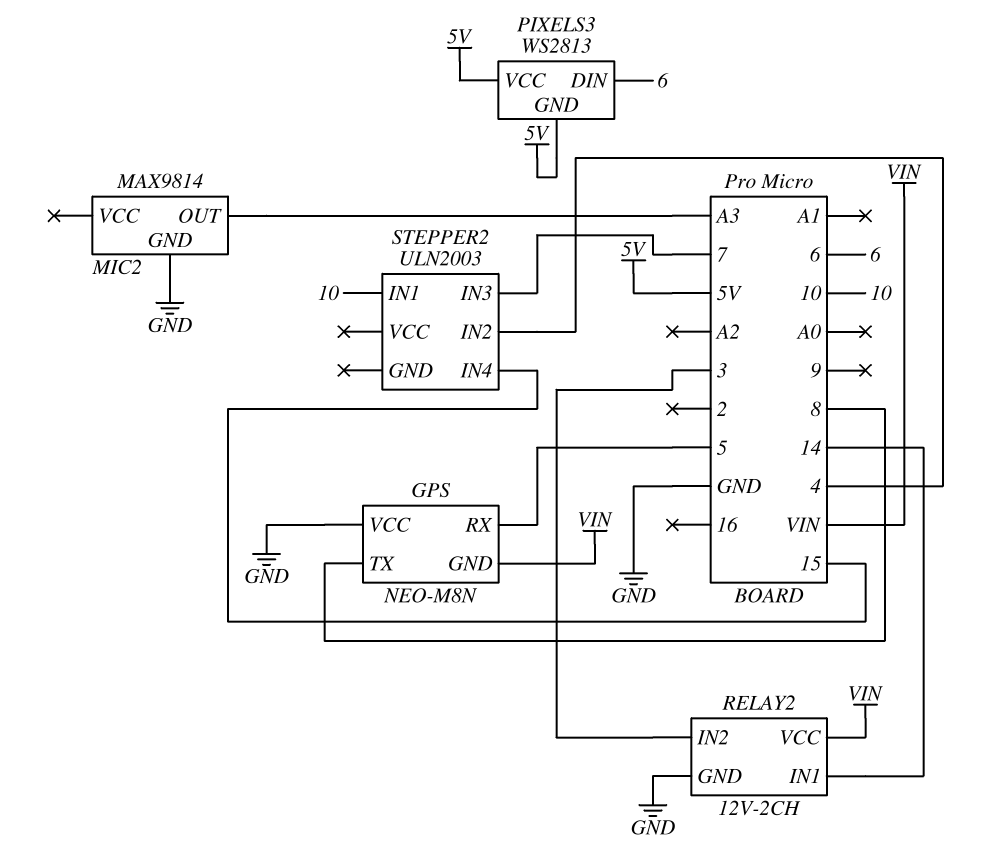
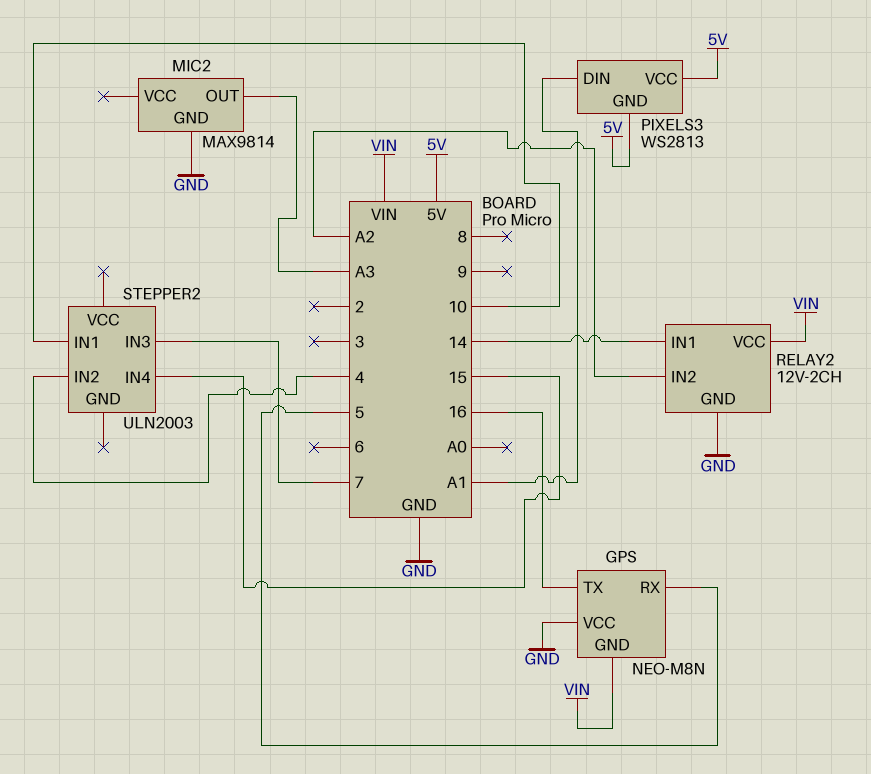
GPS pin TX: 8 -> 16
PIXELS3 pin DIN: 6 -> A1
RELAY2 pin IN2: 3 -> A2

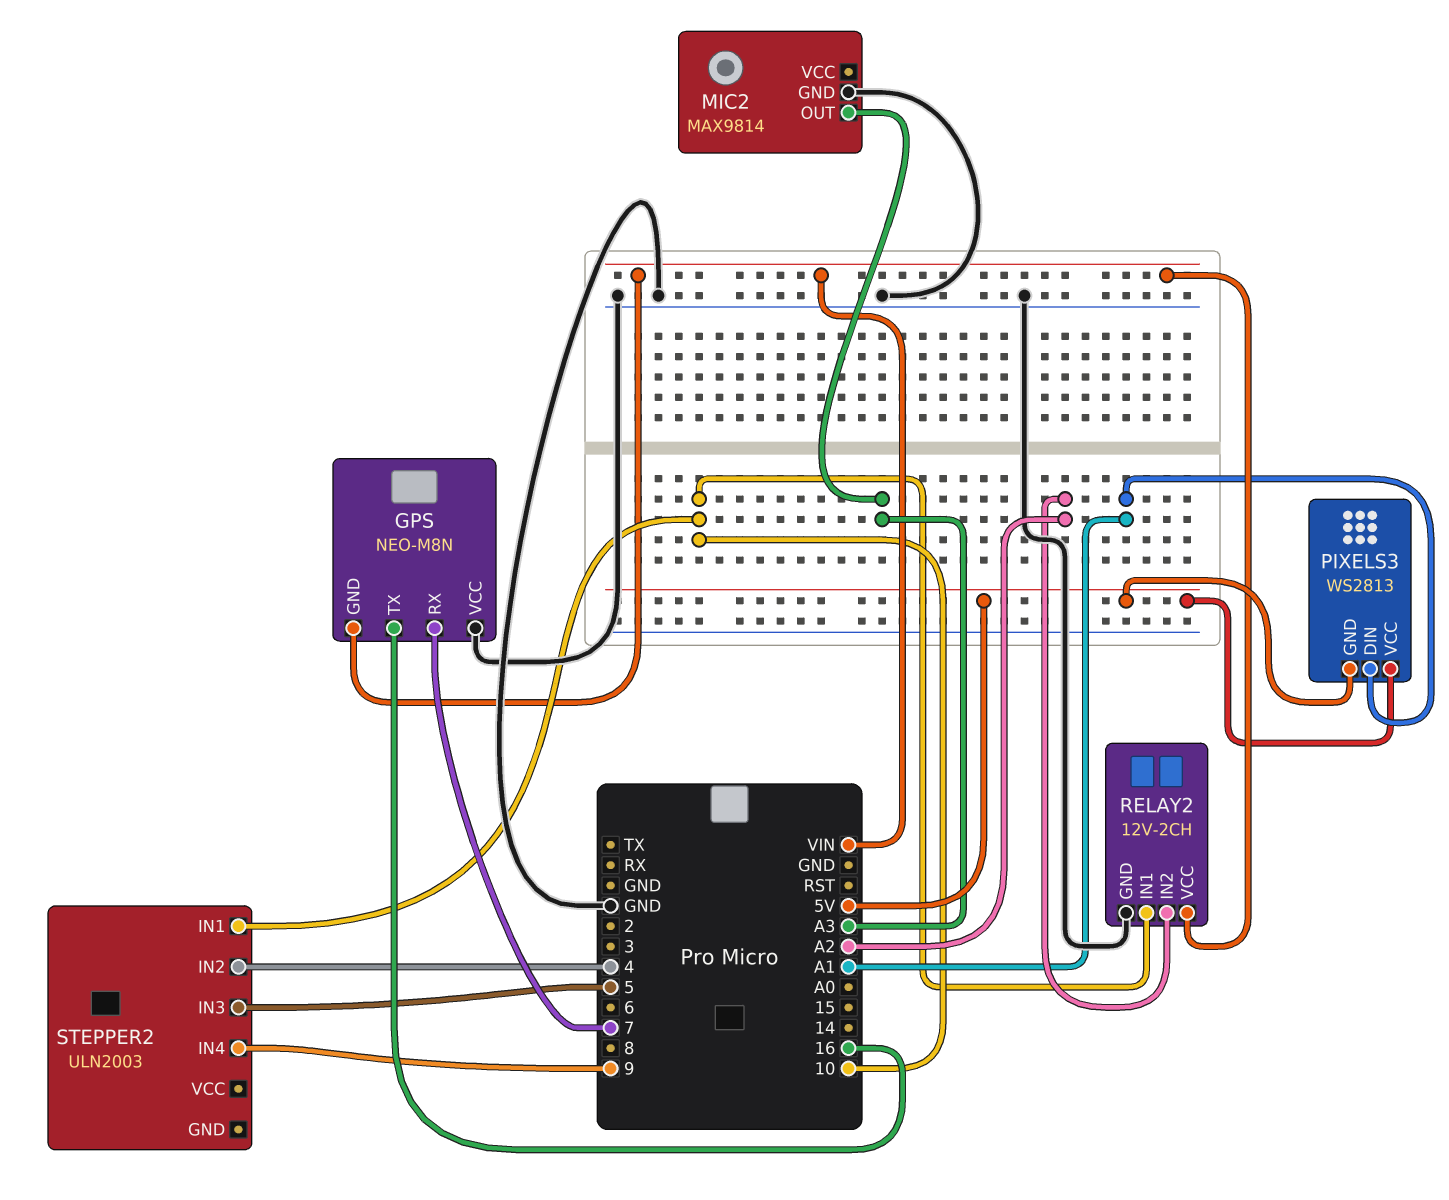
GPS pin RX: 5 -> 7
RELAY2 pin IN1: 14 -> 10
STEPPER2 pin IN3: 7 -> 5
STEPPER2 pin IN4: 15 -> 9

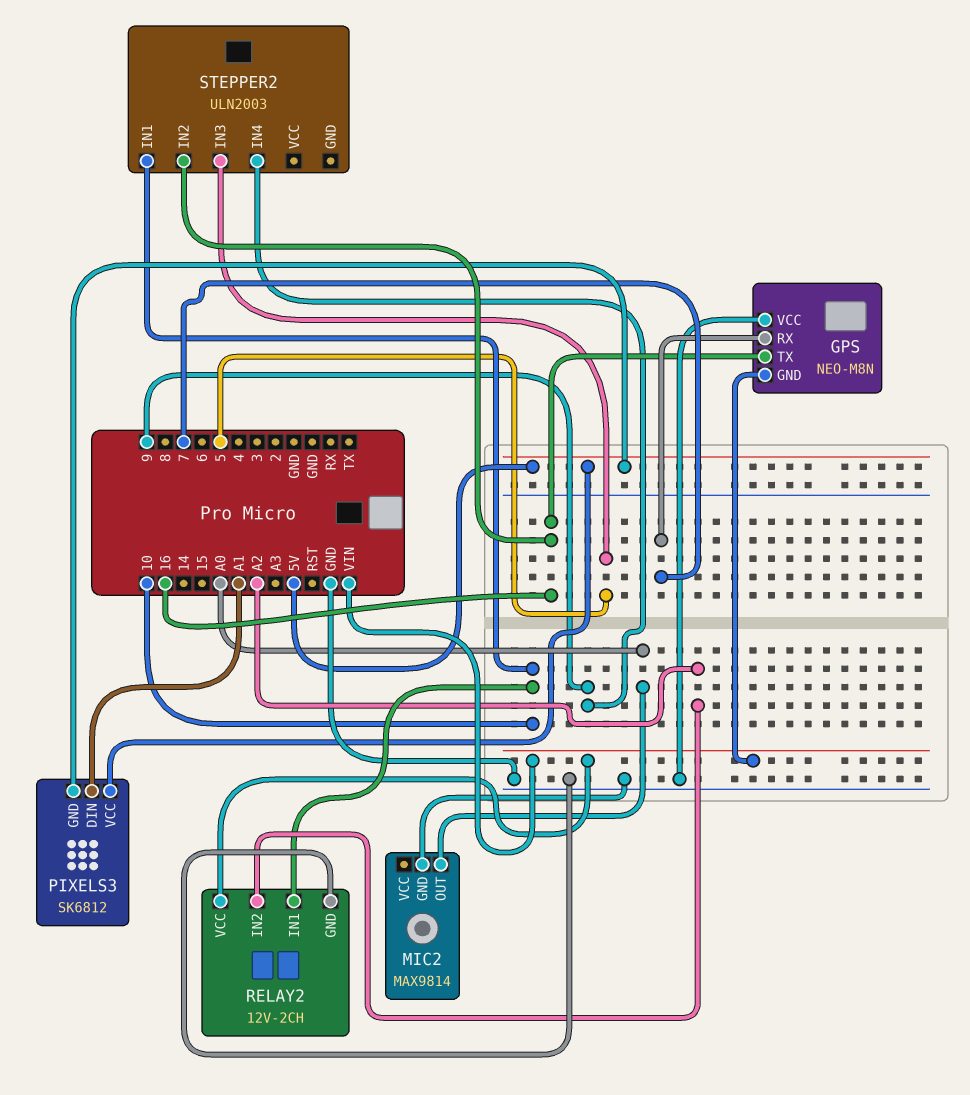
MIC2 pin OUT: A3 -> A0
PIXELS3: WS2813 -> SK6812
STEPPER2 pin IN2: 4 -> 16

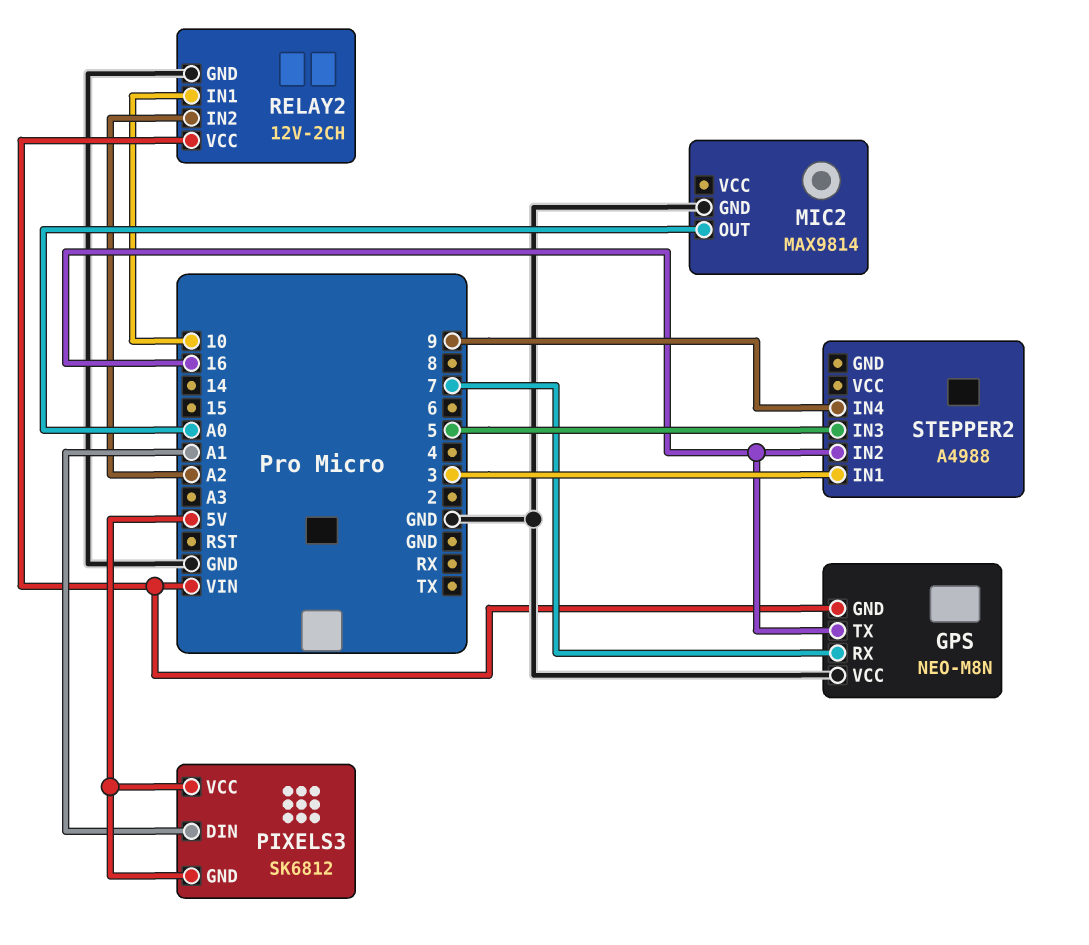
STEPPER2: ULN2003 -> A4988
STEPPER2 pin IN1: 10 -> 3

